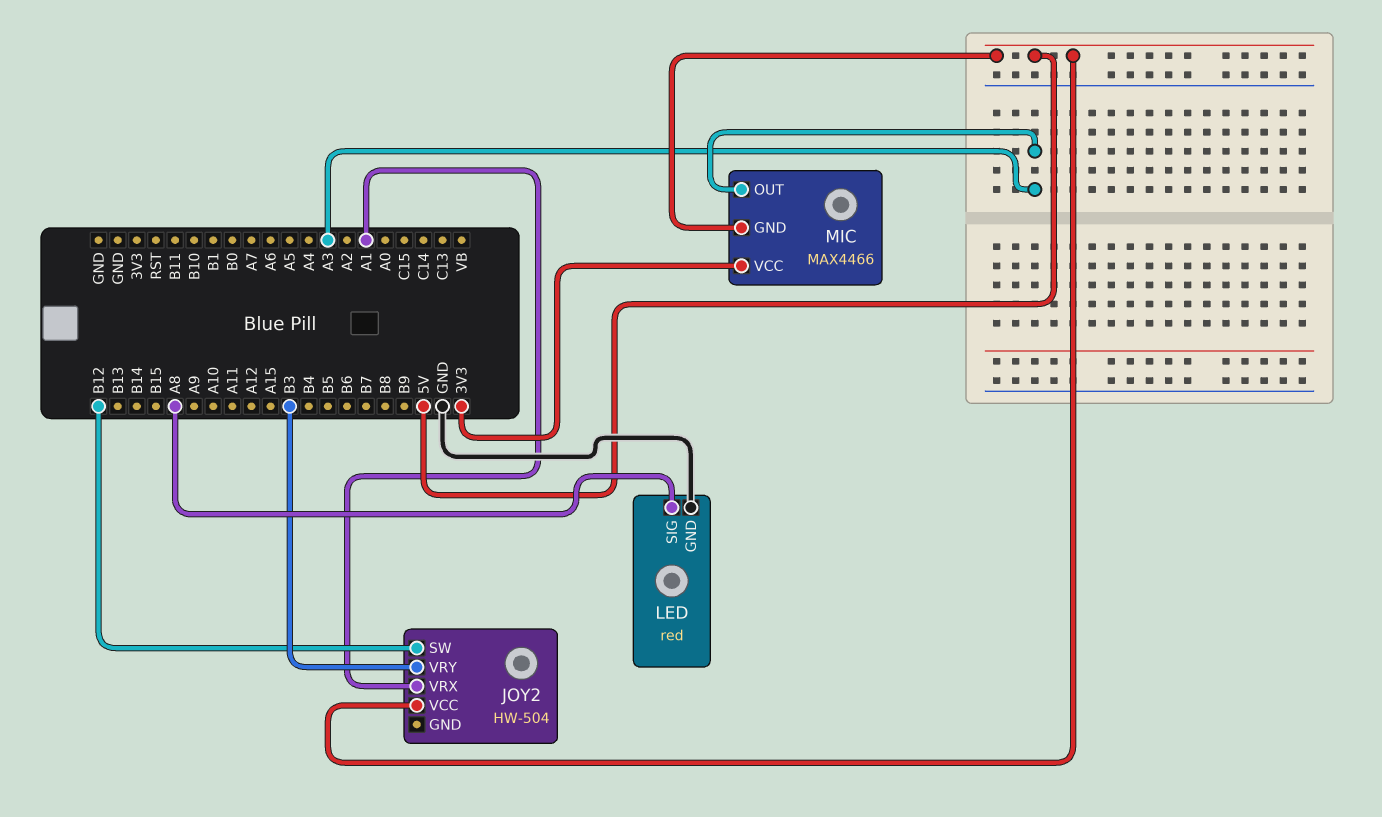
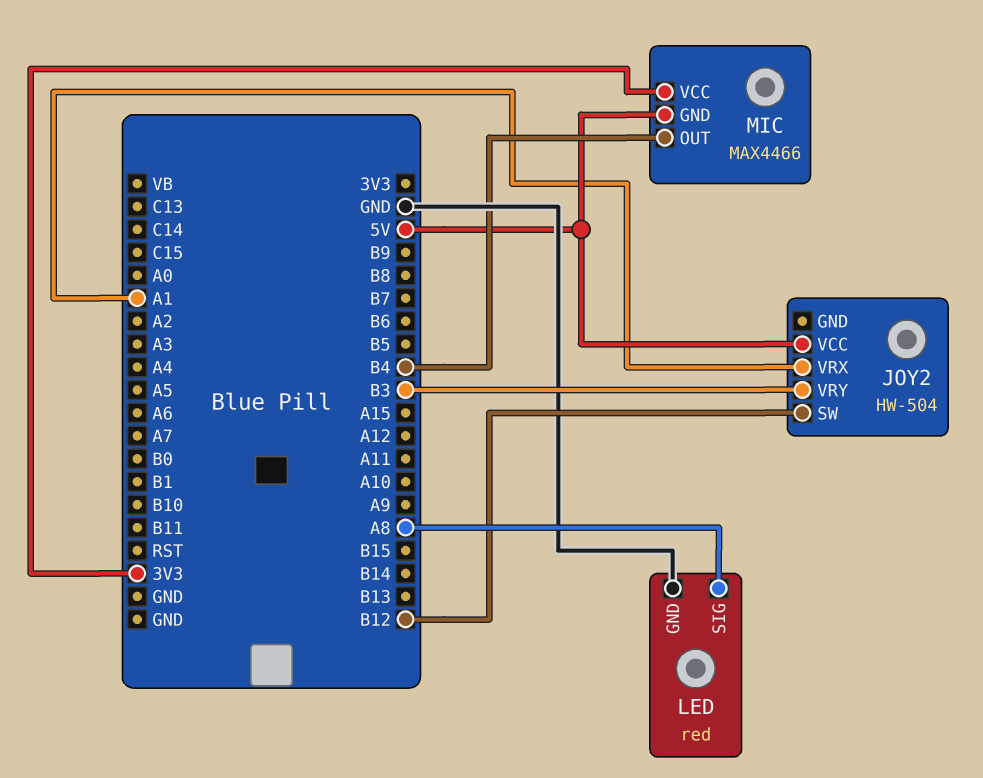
MIC pin OUT: A3 -> B4

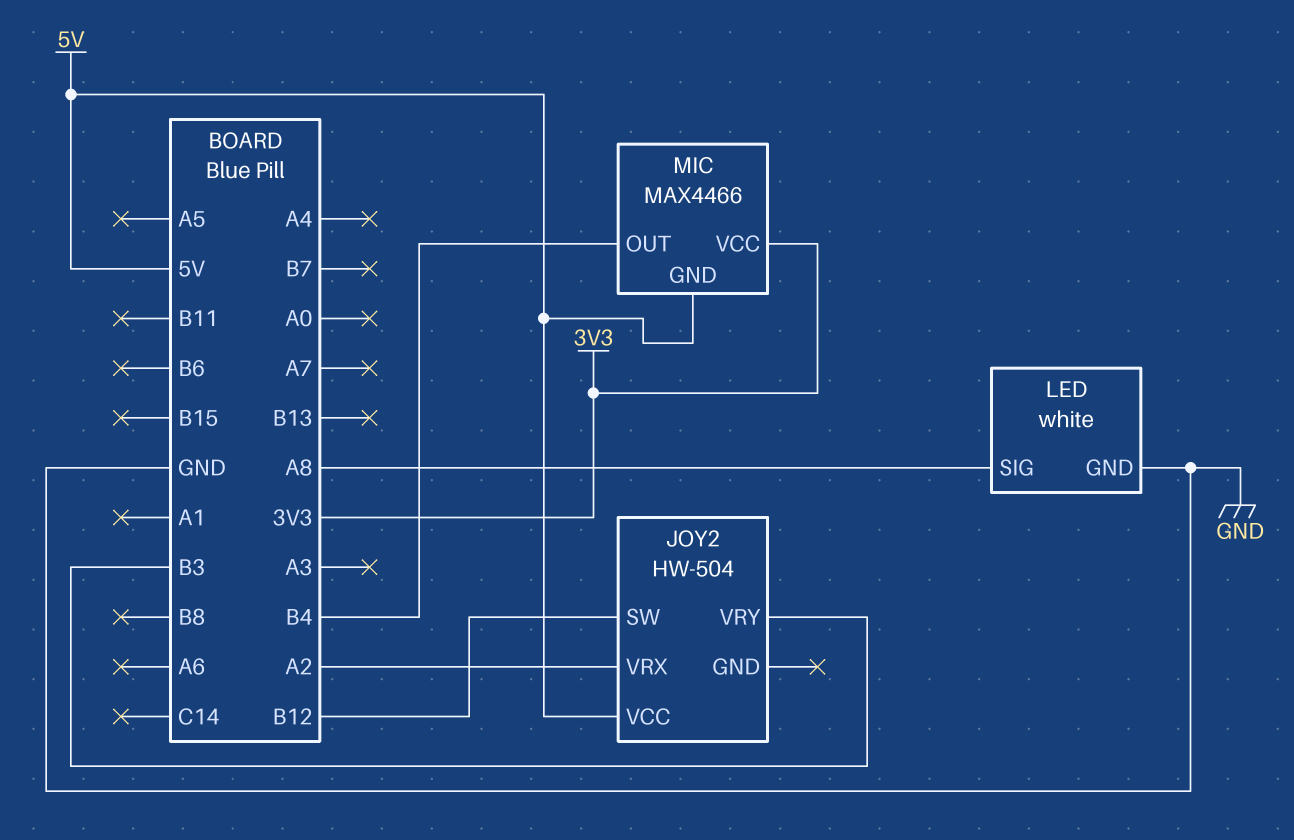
JOY2 pin VRX: A1 -> A2
LED: red -> white

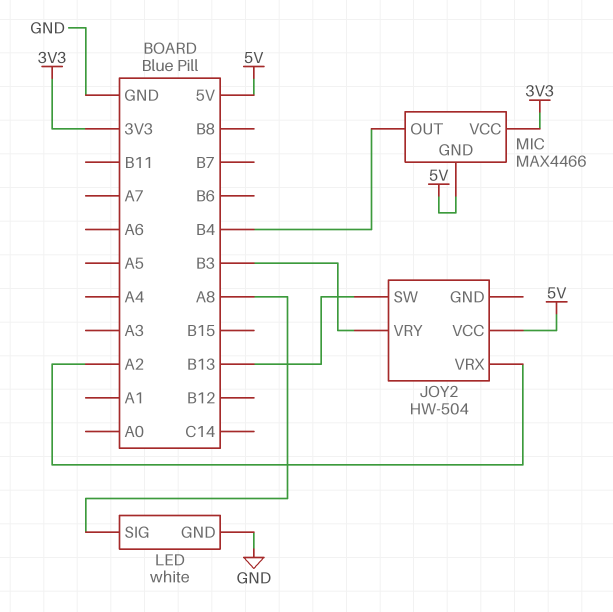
JOY2 pin SW: B12 -> B13

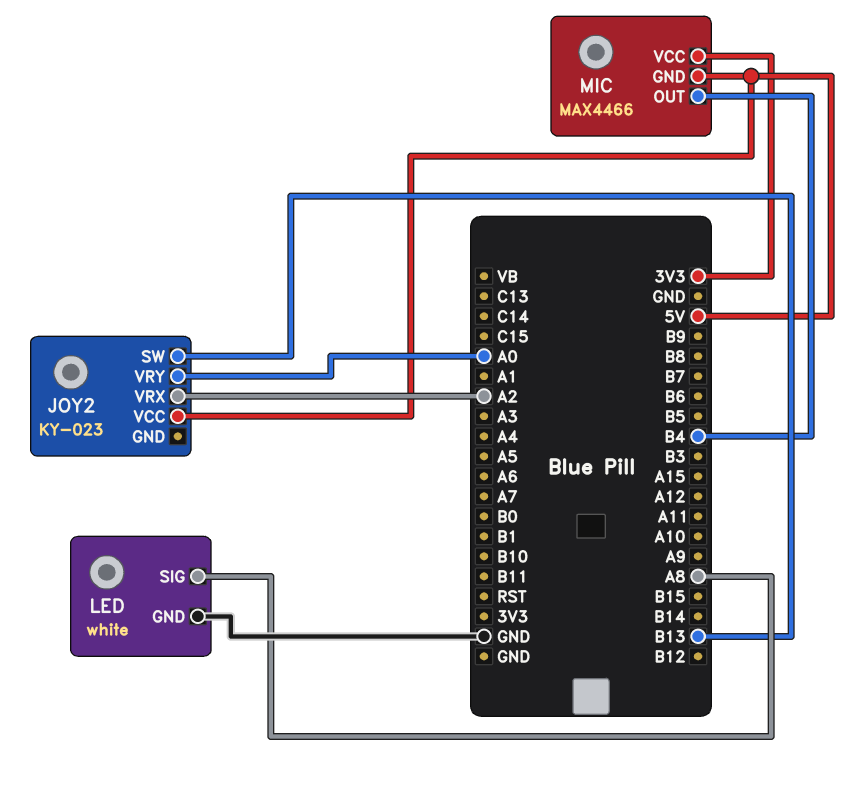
JOY2: HW-504 -> KY-023
JOY2 pin VRY: B3 -> A0

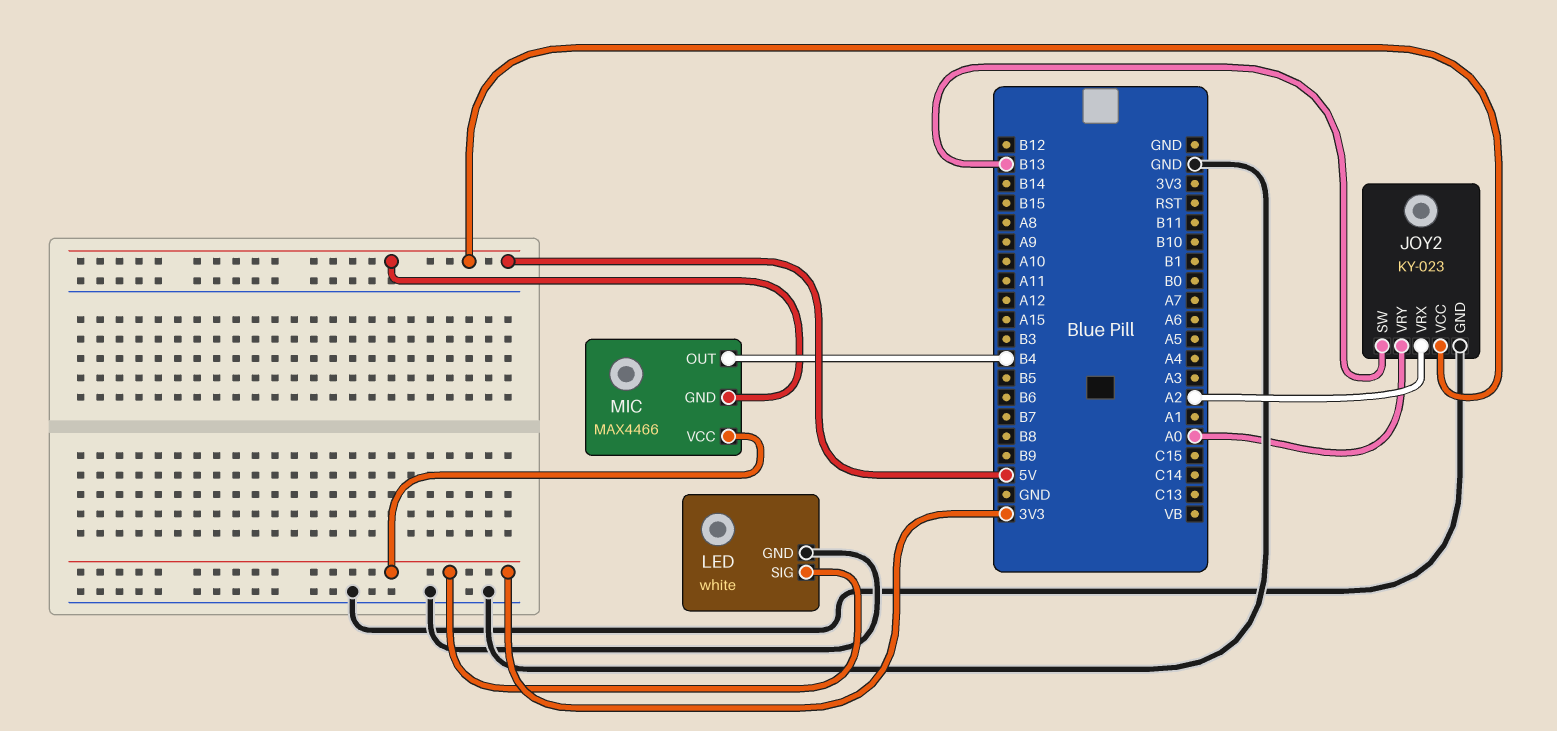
JOY2 pin GND: none -> GND
LED pin SIG: A8 -> 3V3

